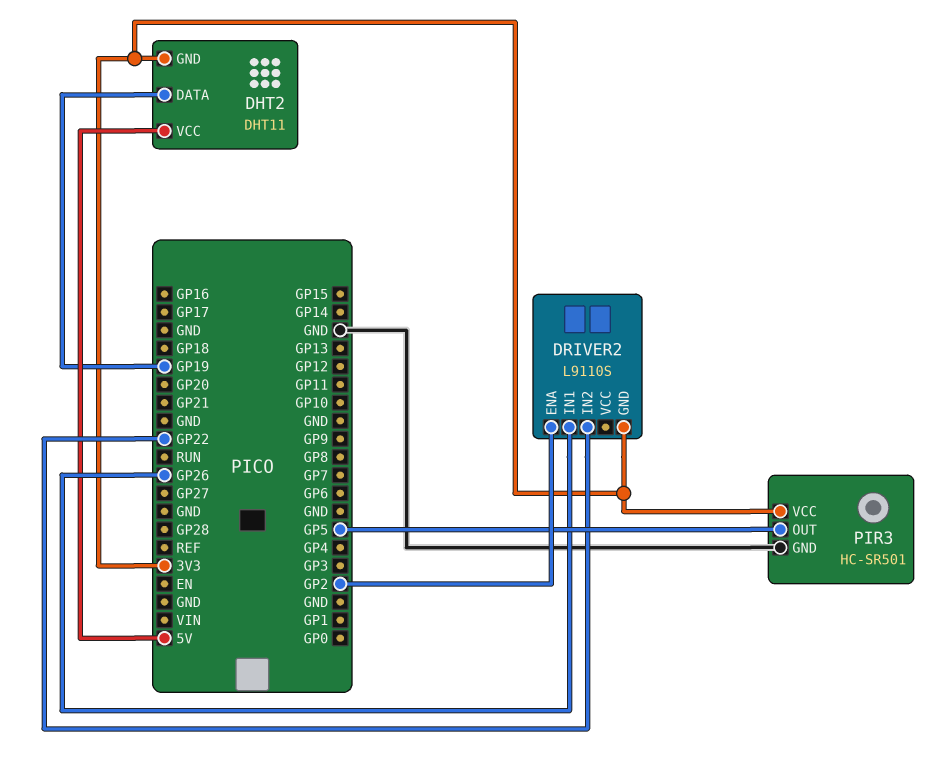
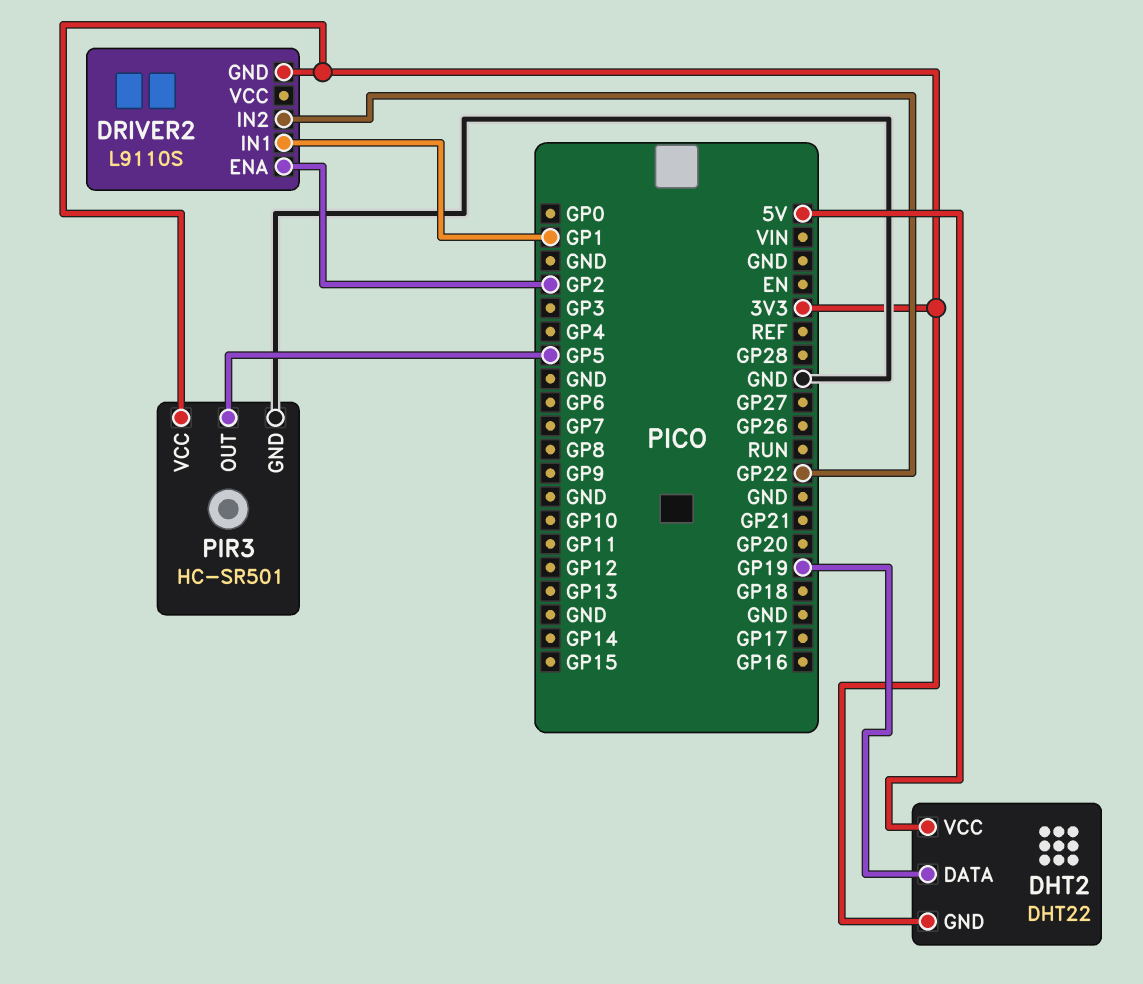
DHT2: DHT11 -> DHT22
DRIVER2 pin IN1: GP26 -> GP1

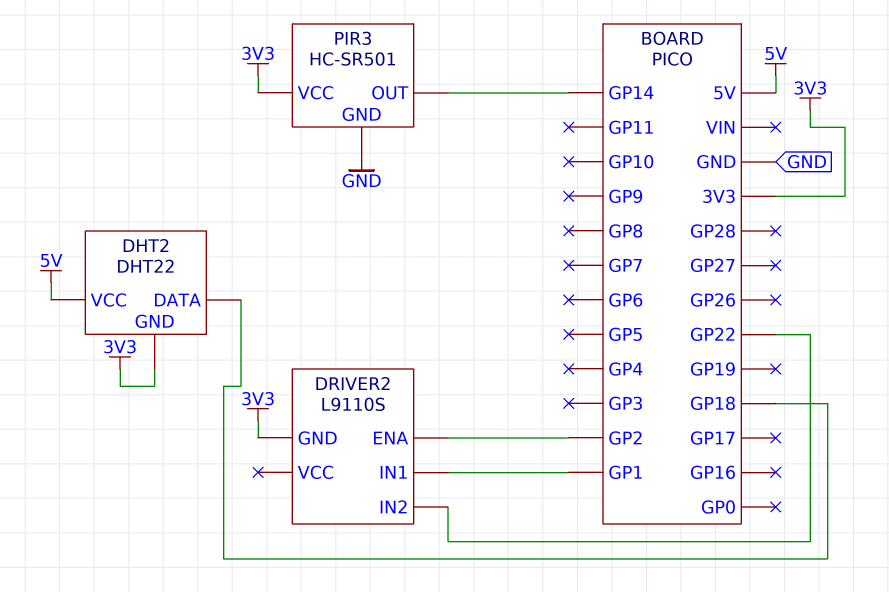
DHT2 pin DATA: GP19 -> GP18
PIR3 pin OUT: GP5 -> GP14

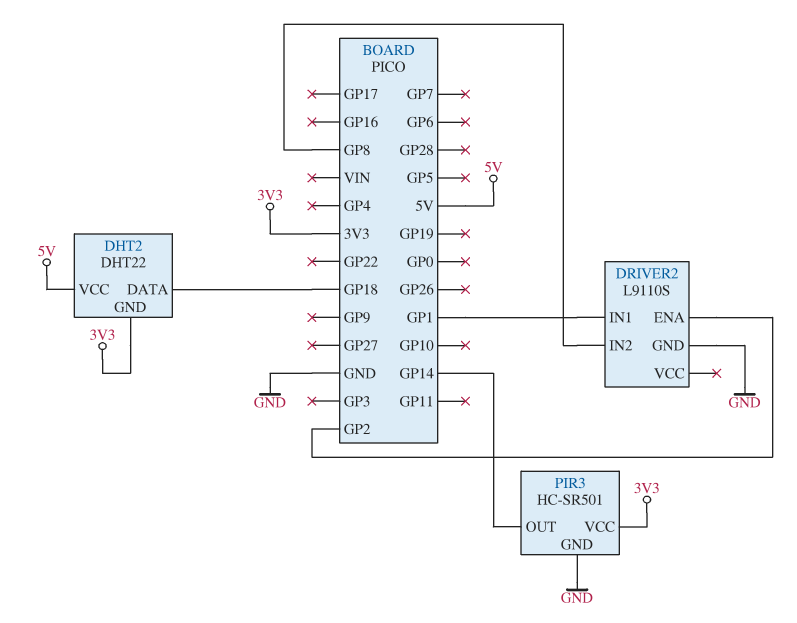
DRIVER2 pin GND: 3V3 -> GND
DRIVER2 pin IN2: GP22 -> GP8

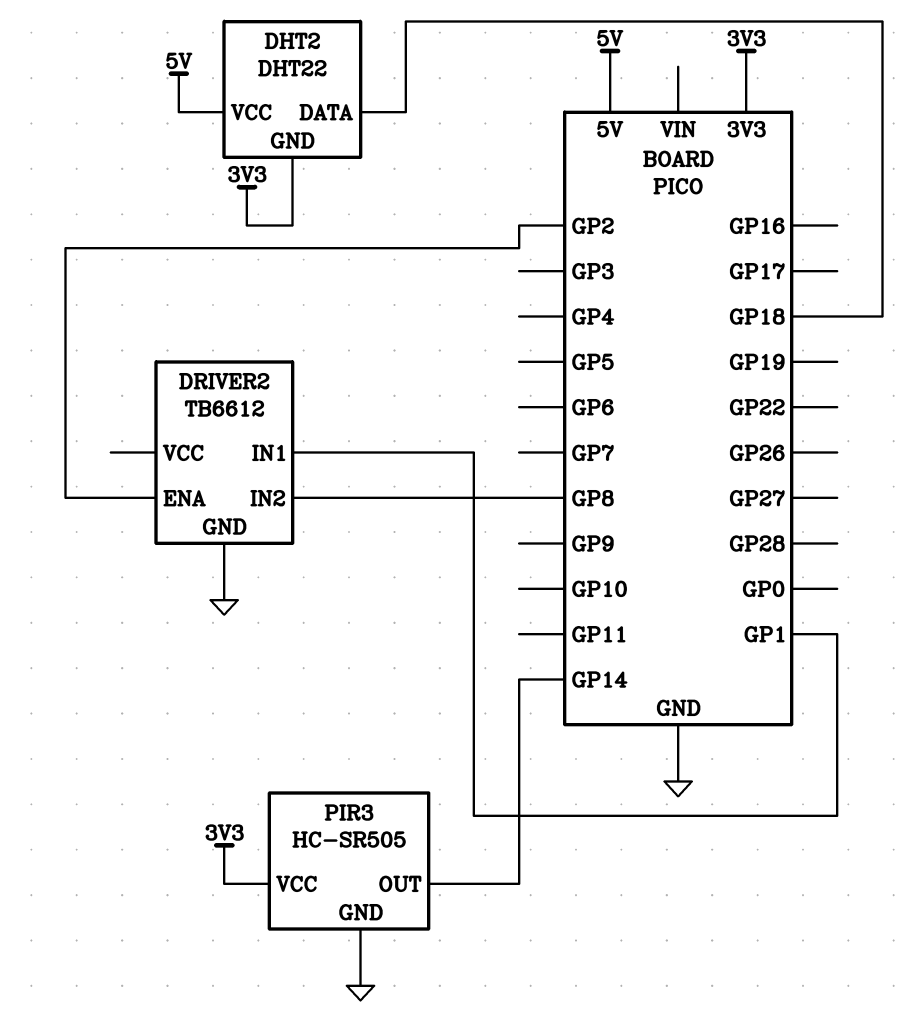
DRIVER2: L9110S -> TB6612
PIR3: HC-SR501 -> HC-SR505

